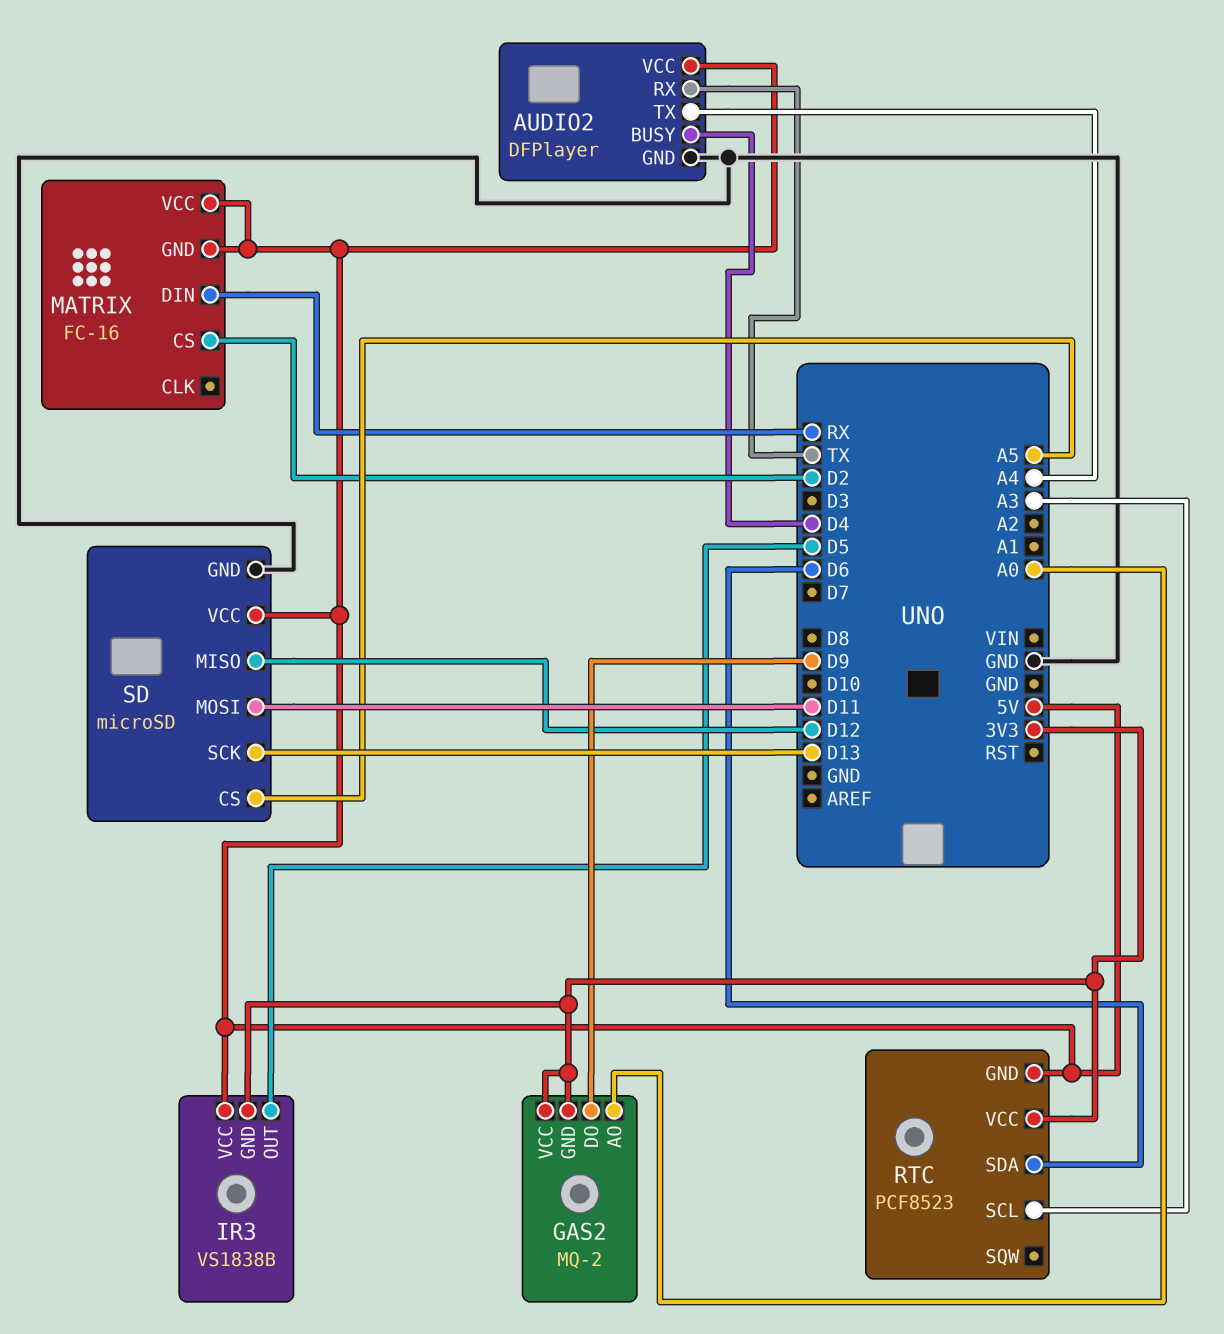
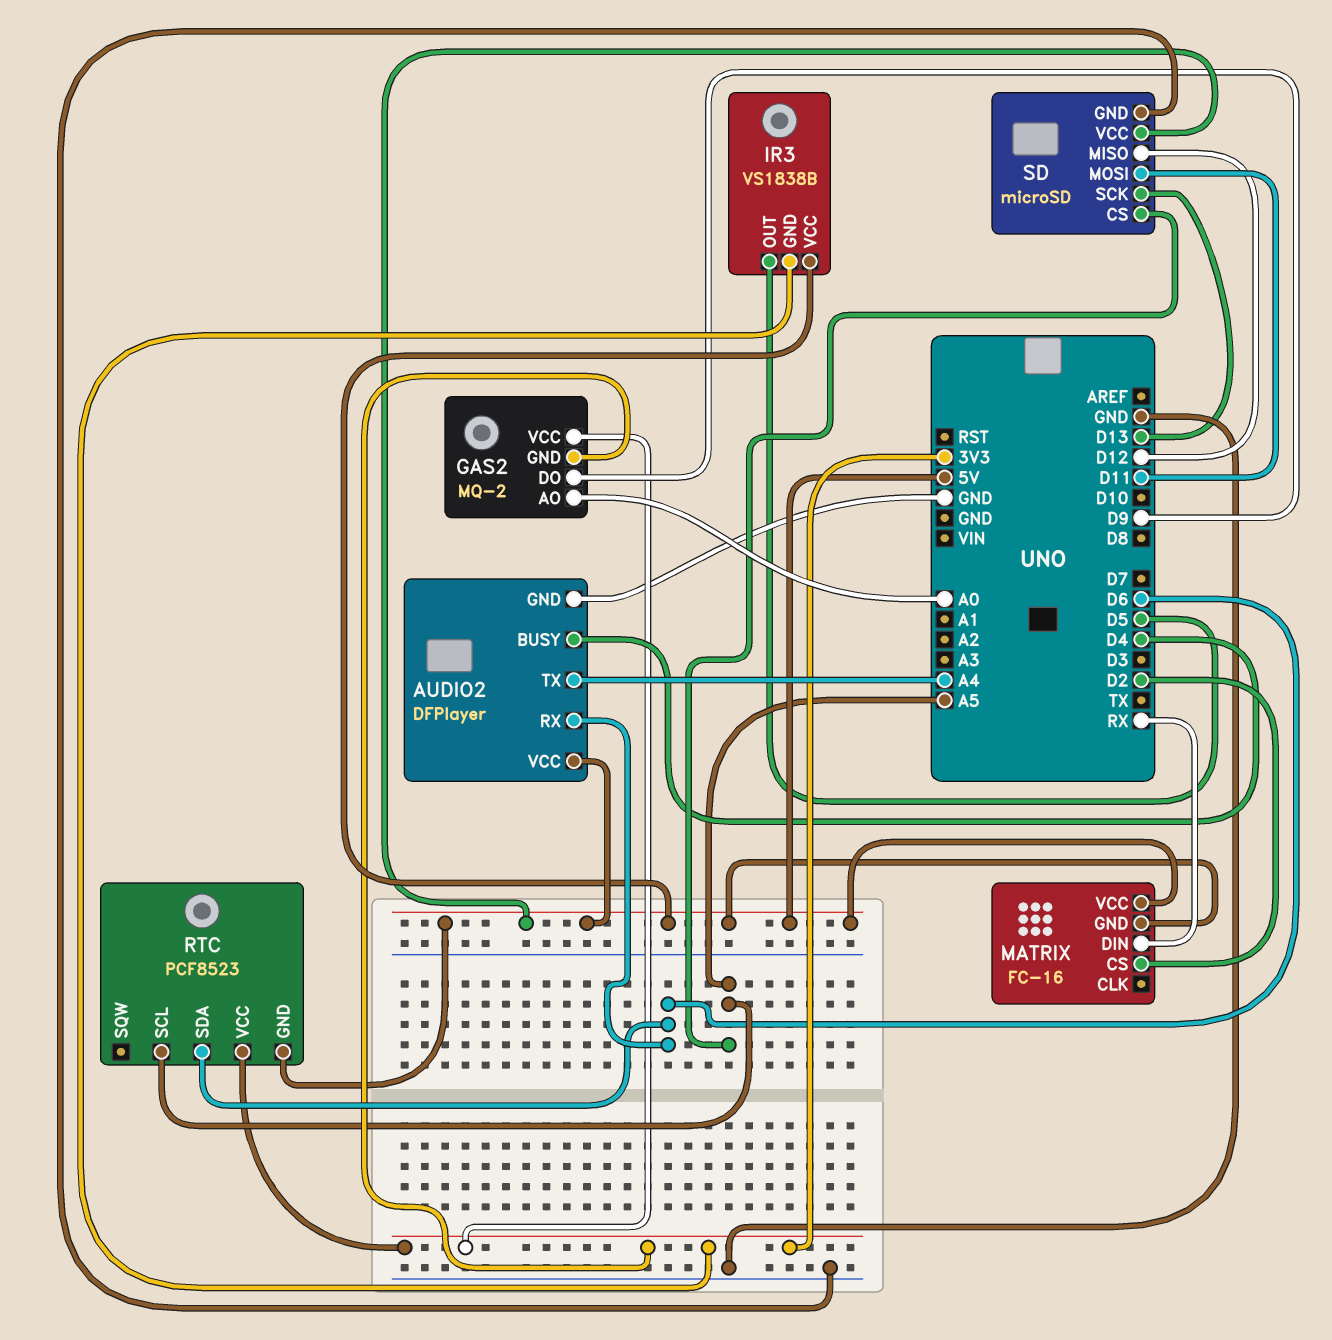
AUDIO2 pin RX: TX -> D6
RTC pin SCL: A3 -> A5

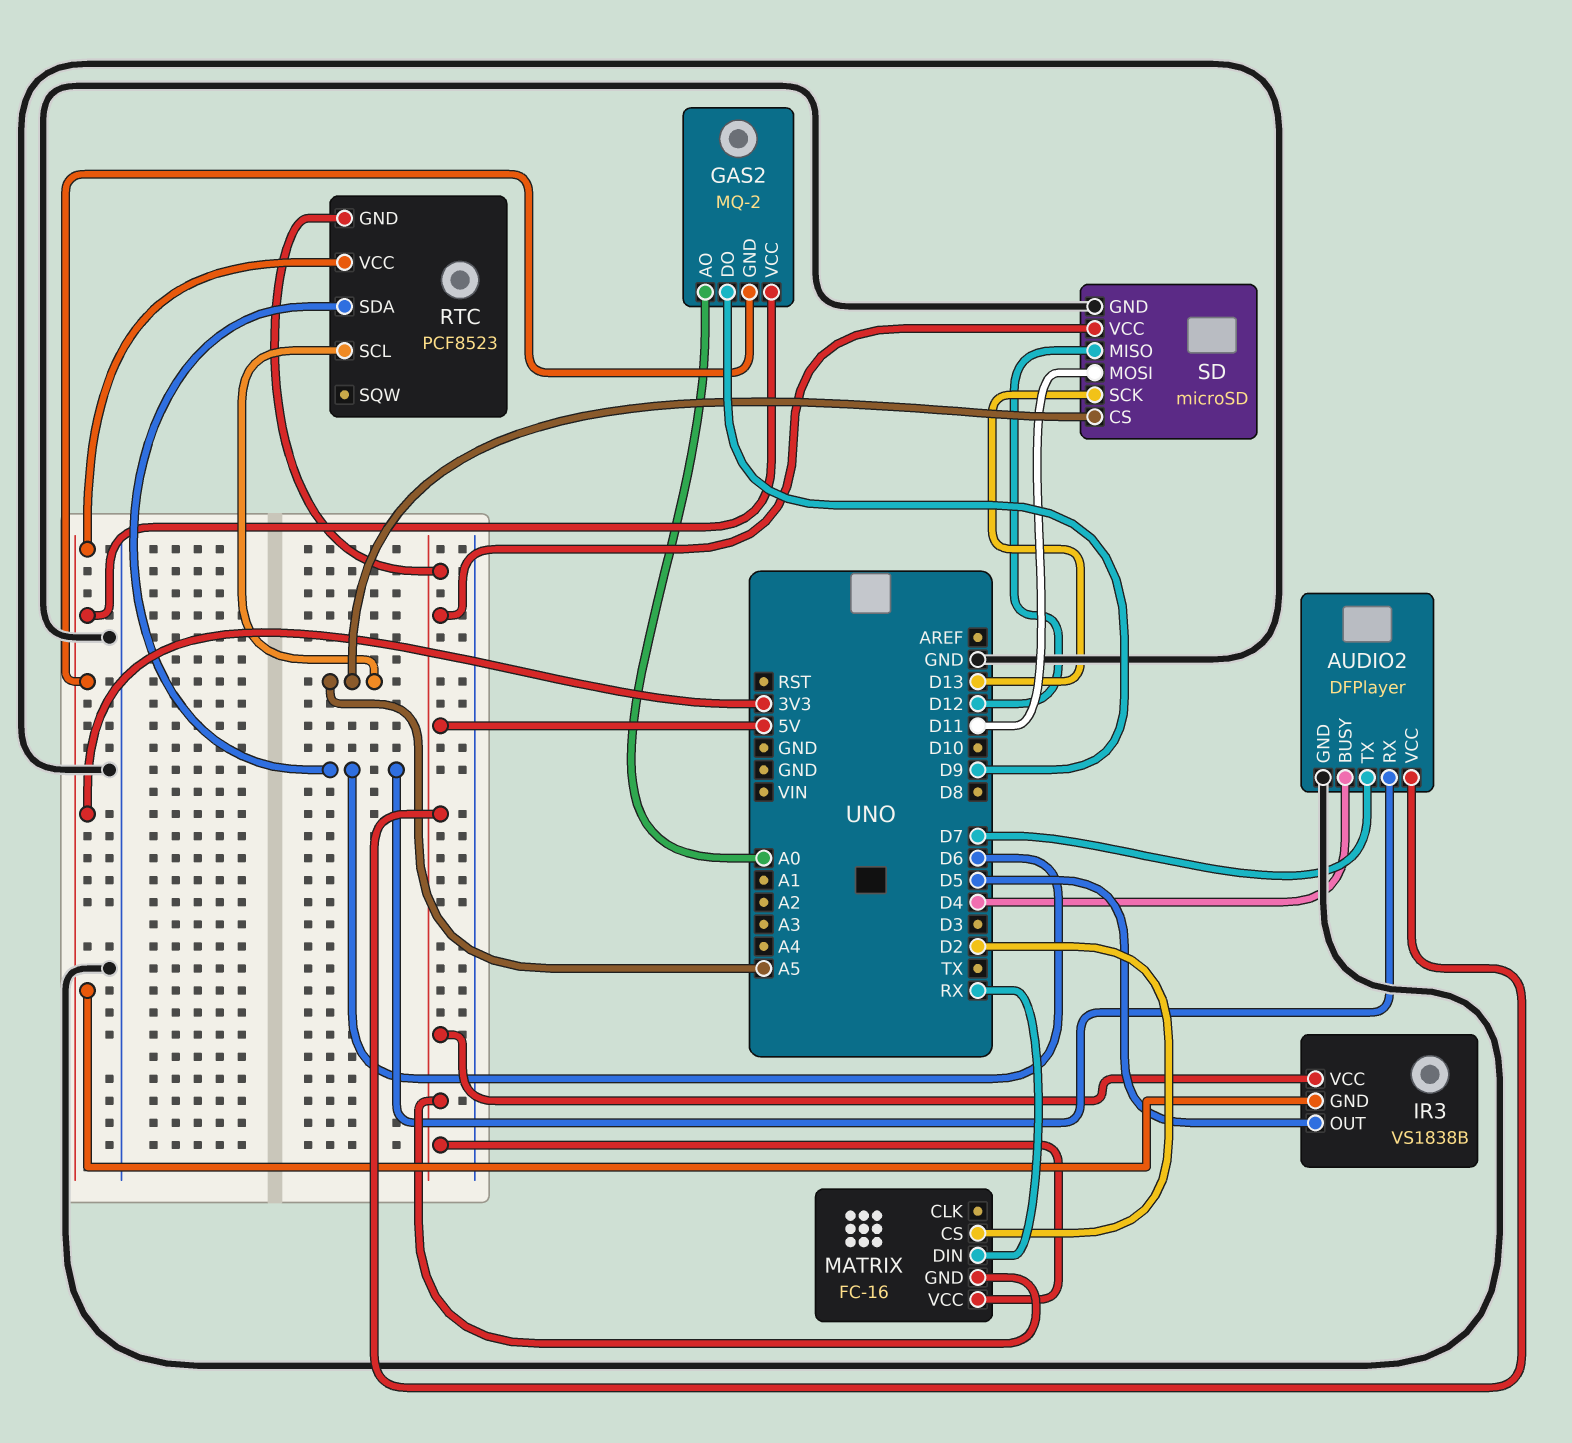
AUDIO2 pin TX: A4 -> D7

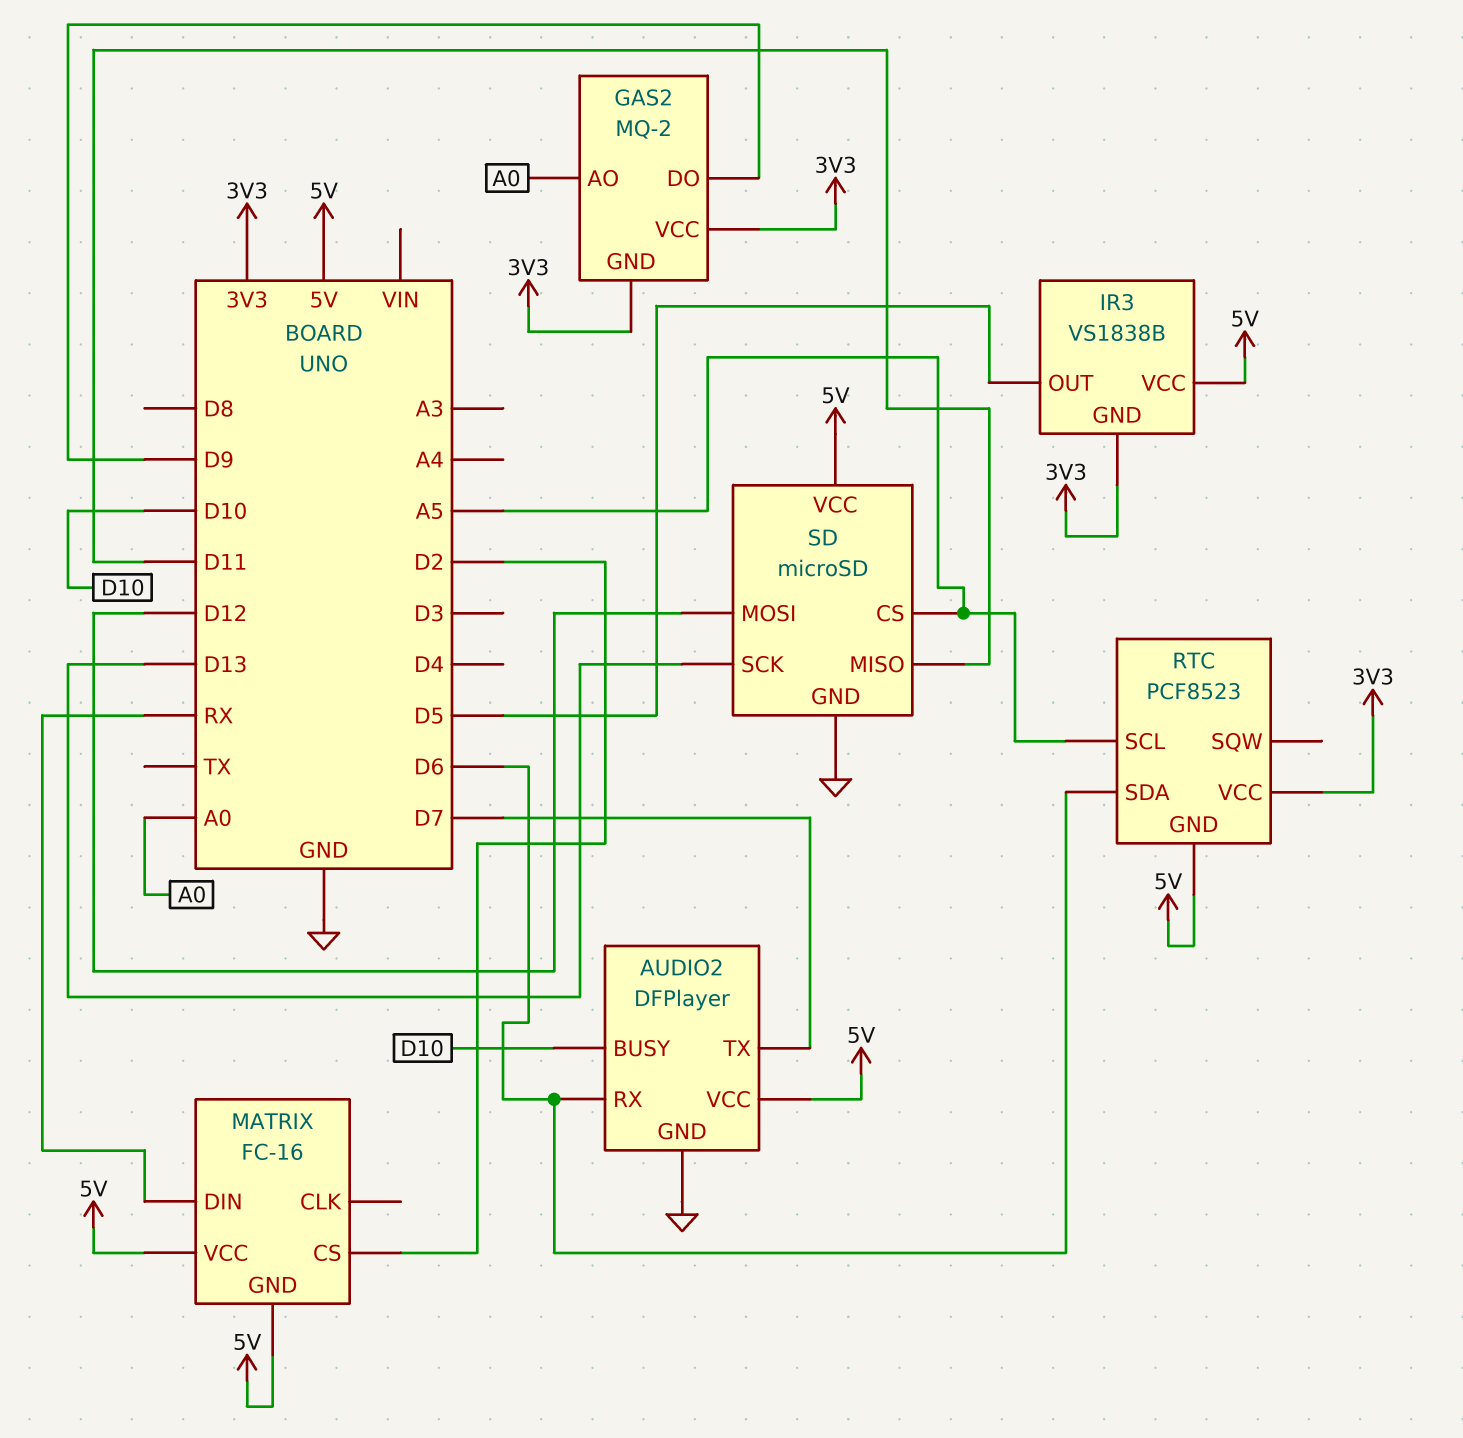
AUDIO2 pin BUSY: D4 -> D10
SD pin MISO: D12 -> D11
SD pin MOSI: D11 -> D12

